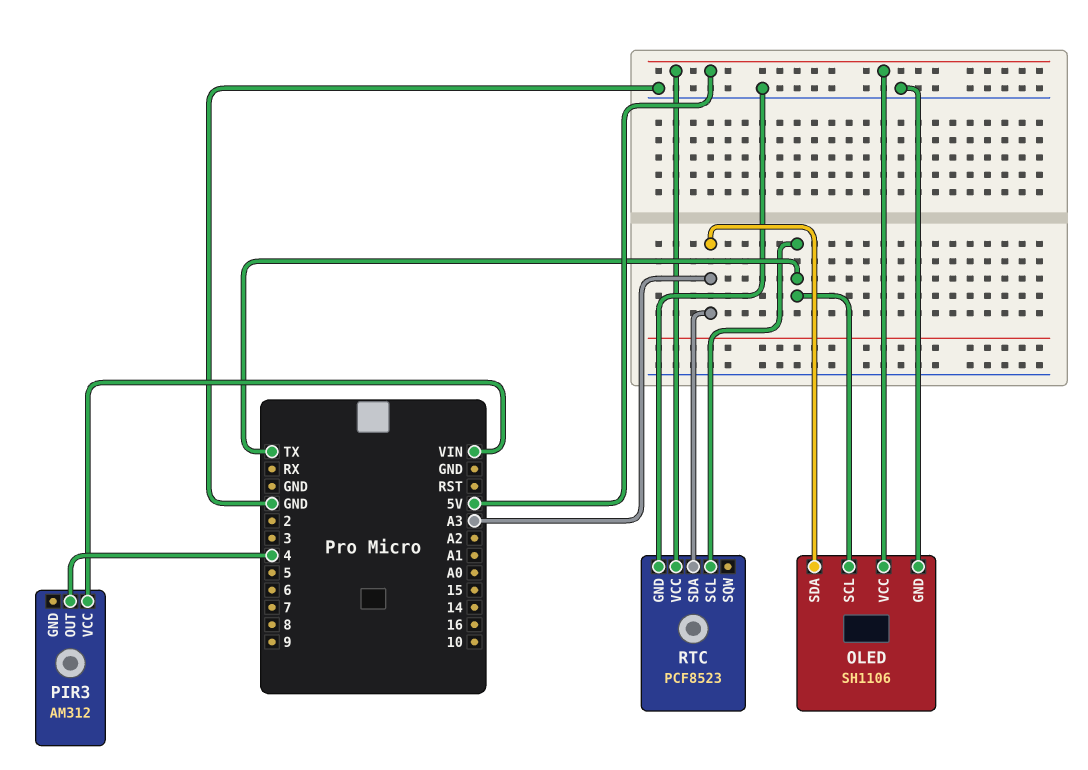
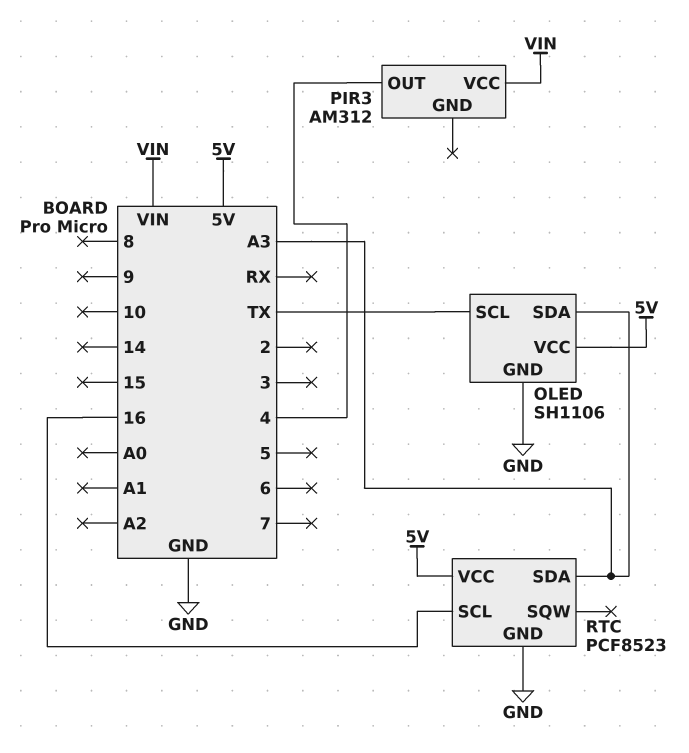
RTC pin SCL: TX -> 16

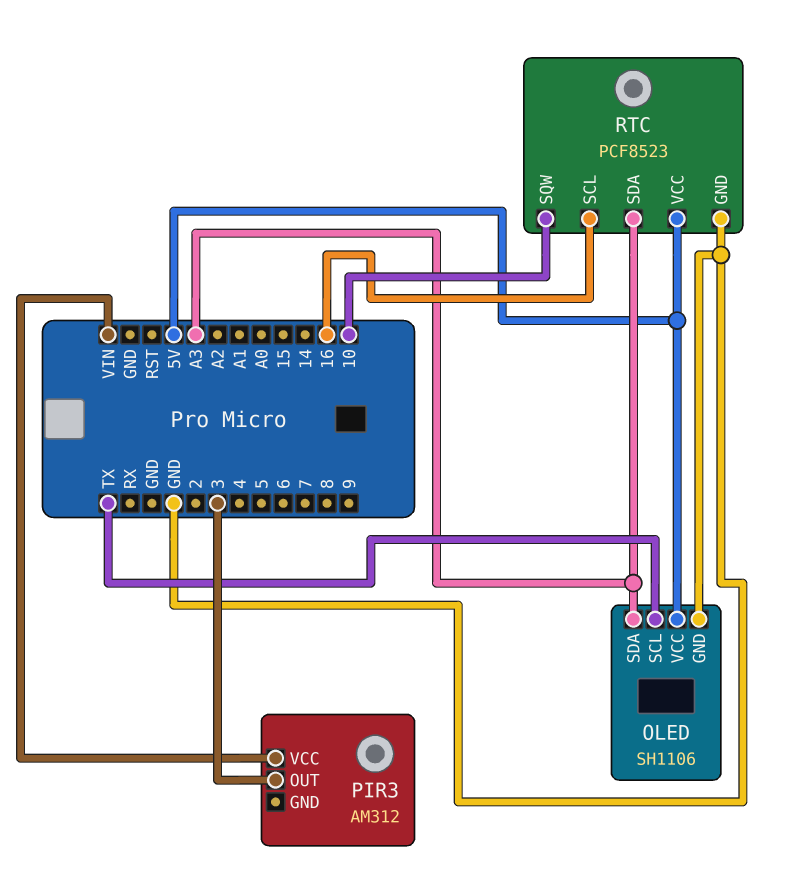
PIR3 pin OUT: 4 -> 3
RTC pin SQW: none -> 10

